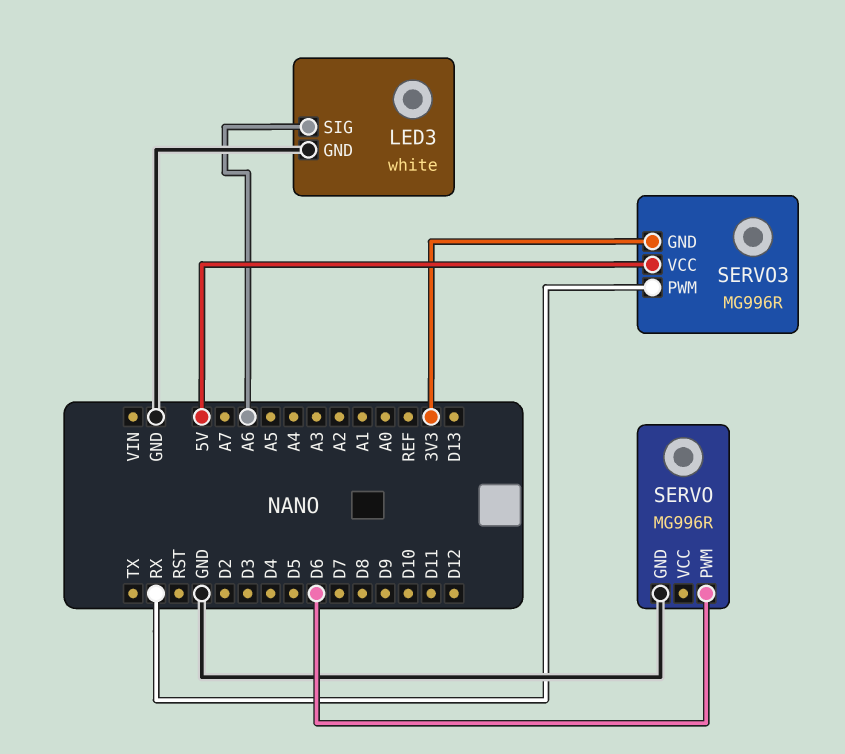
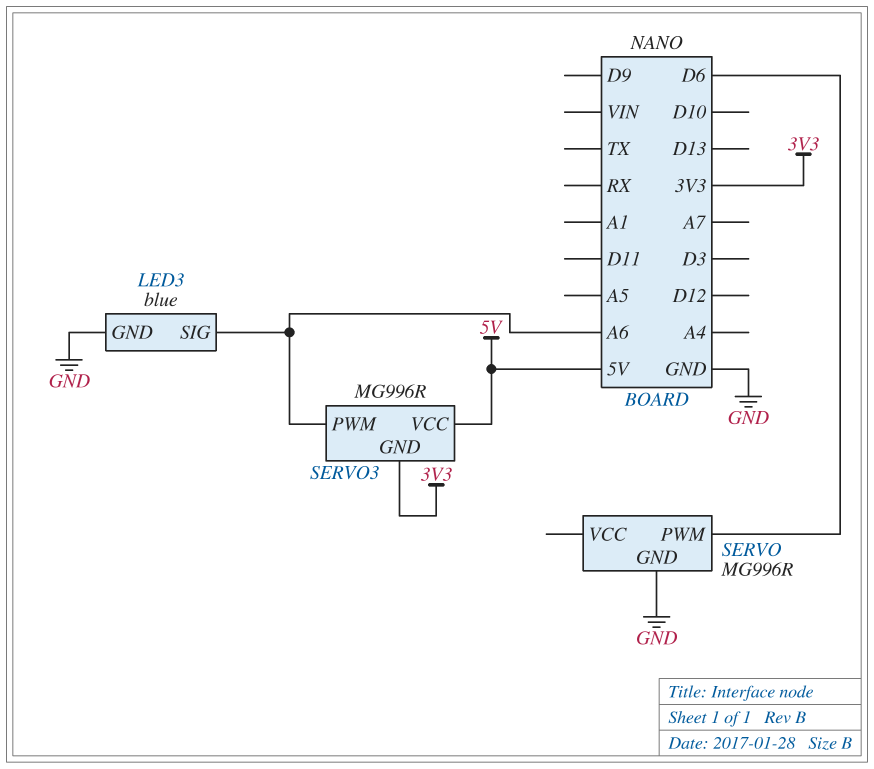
LED3: white -> blue
SERVO3 pin PWM: RX -> A6

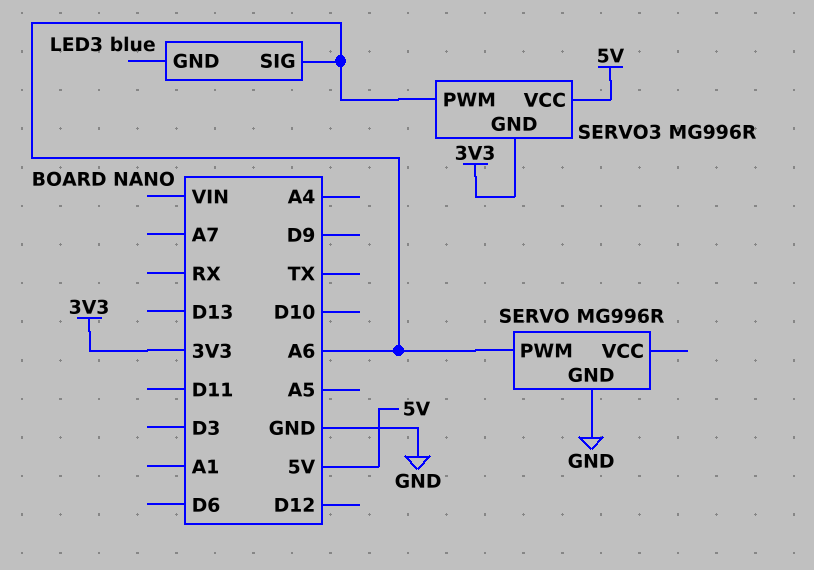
LED3 pin GND: GND -> none
SERVO pin PWM: D6 -> A6

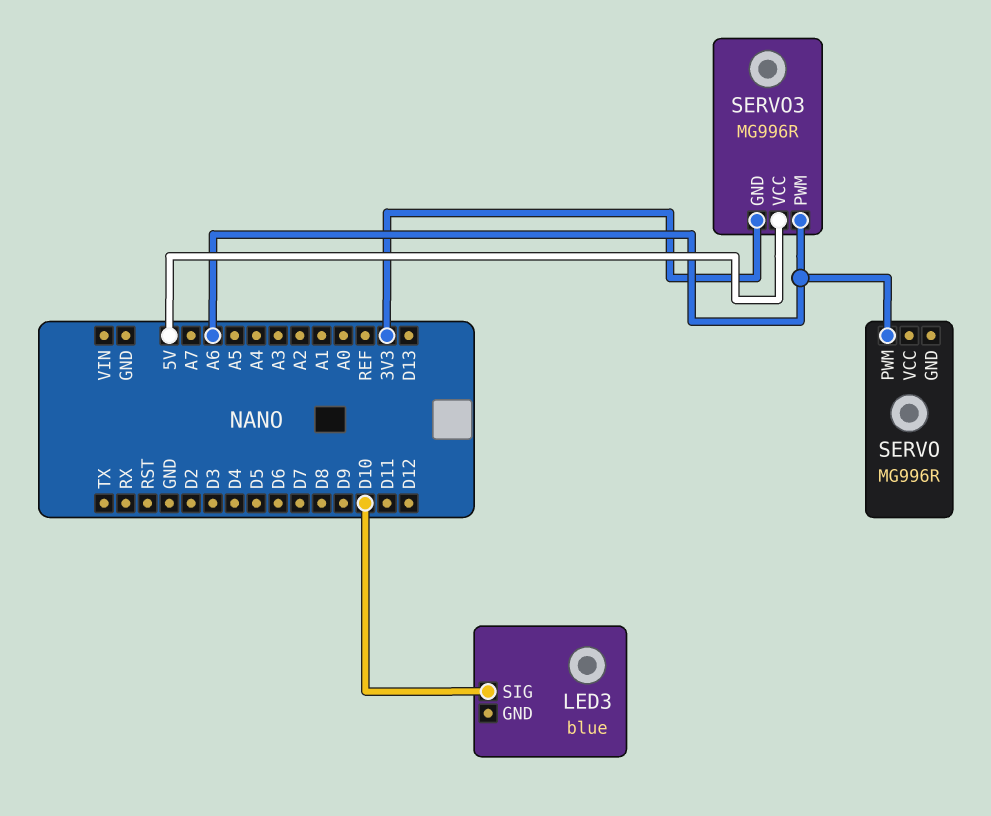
LED3 pin SIG: A6 -> D10
SERVO pin GND: GND -> none

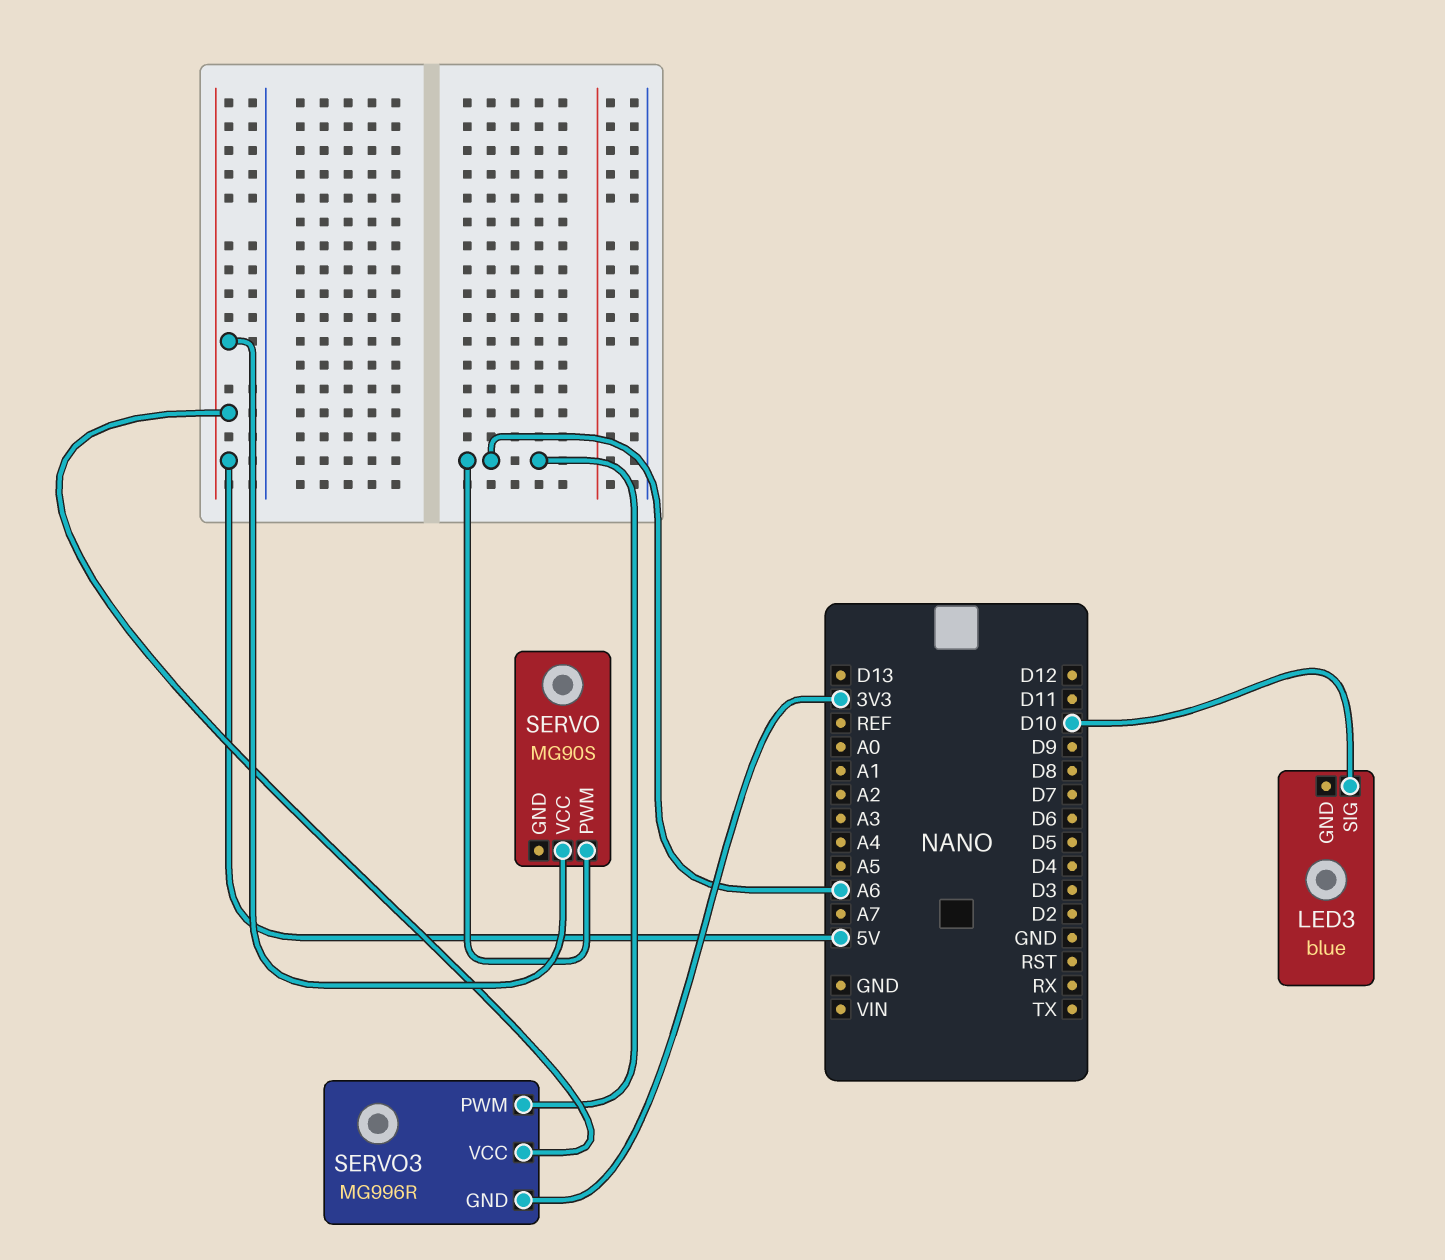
SERVO: MG996R -> MG90S
SERVO pin VCC: none -> 5V

